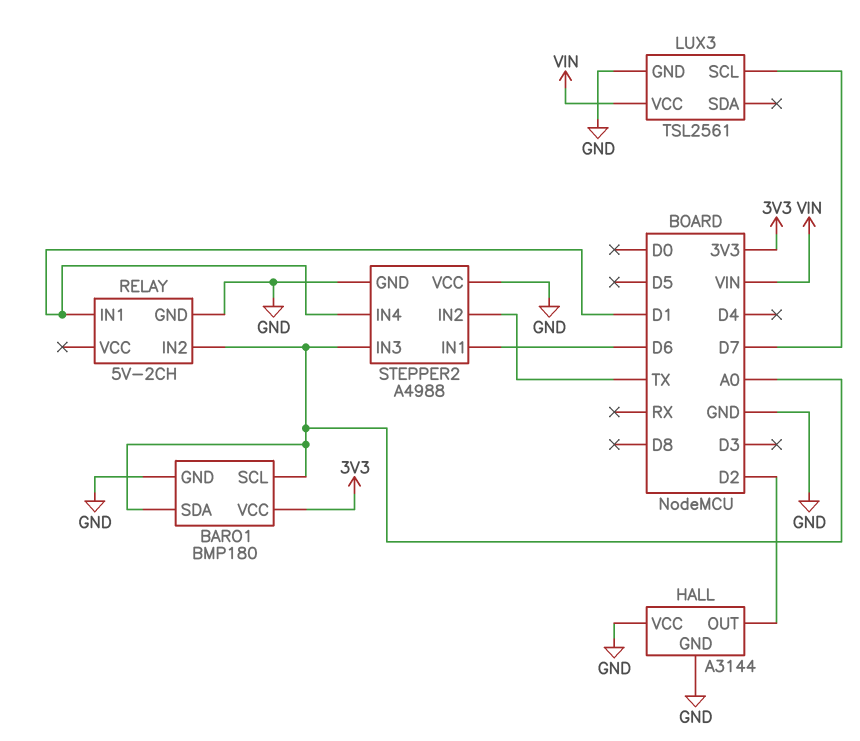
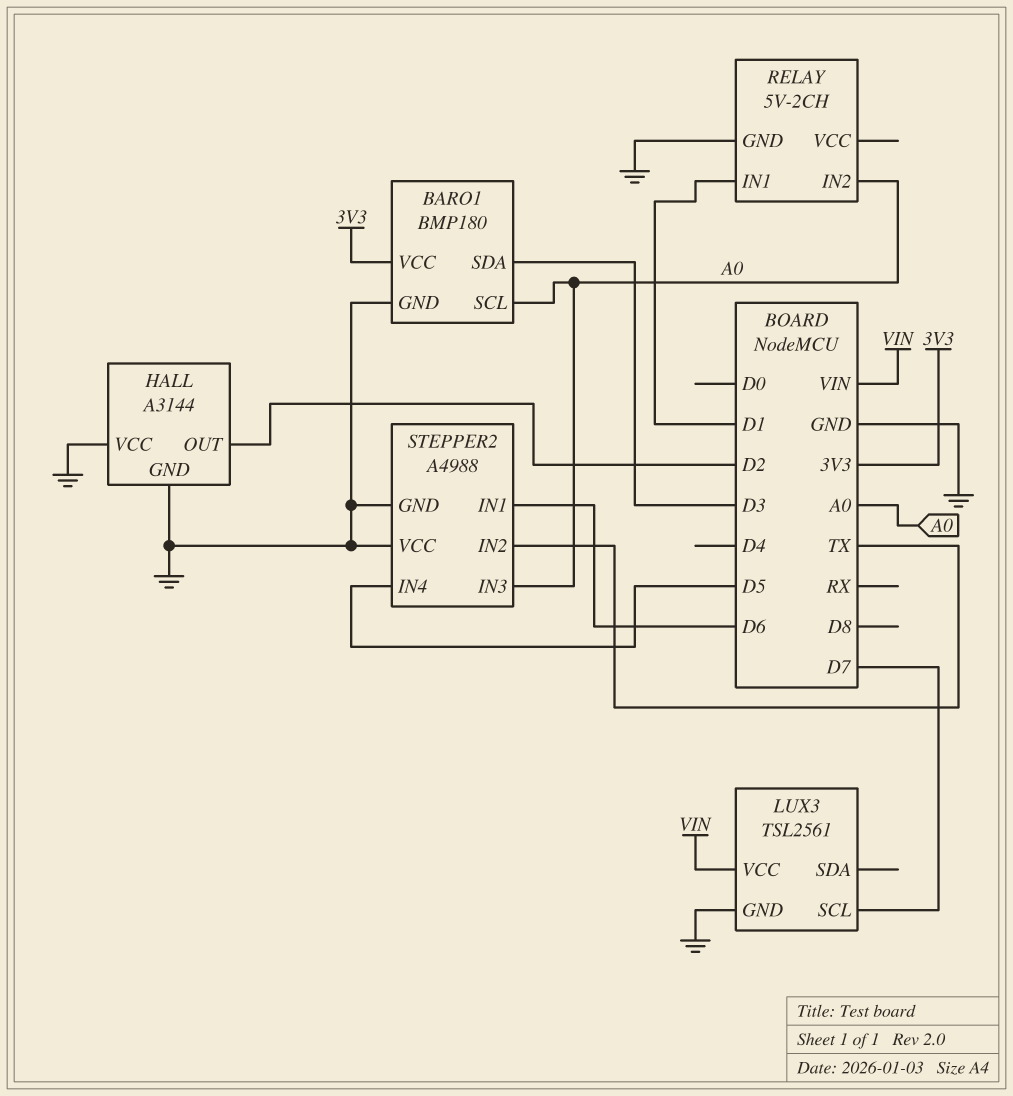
BARO1 pin SDA: A0 -> D3
STEPPER2 pin IN4: D1 -> D5

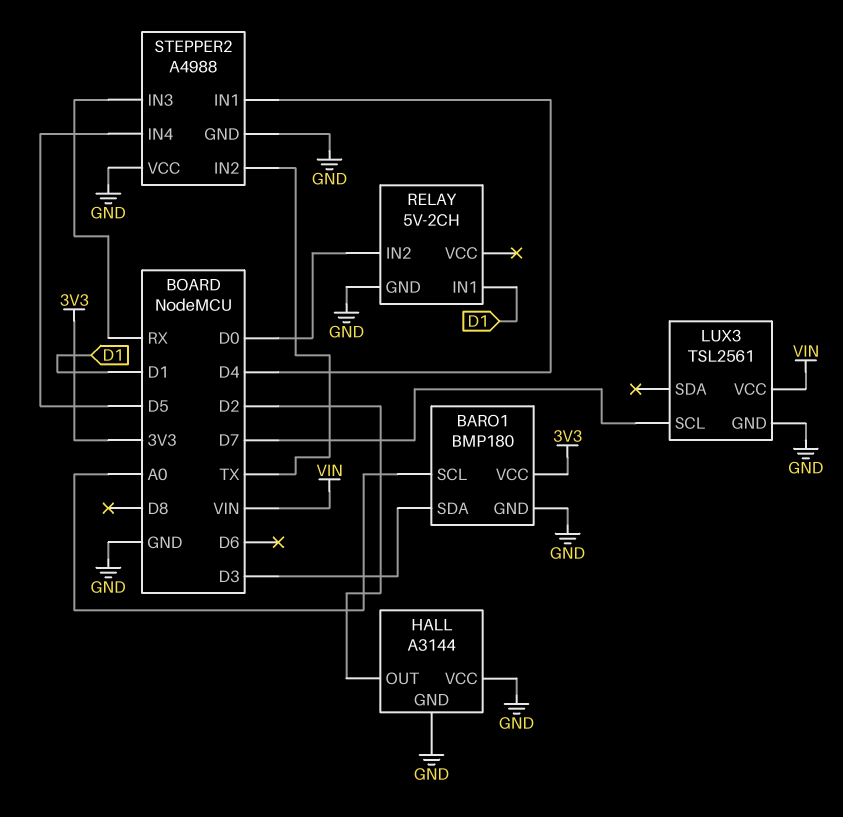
RELAY pin IN2: A0 -> D0
STEPPER2 pin IN1: D6 -> D4
STEPPER2 pin IN3: A0 -> RX

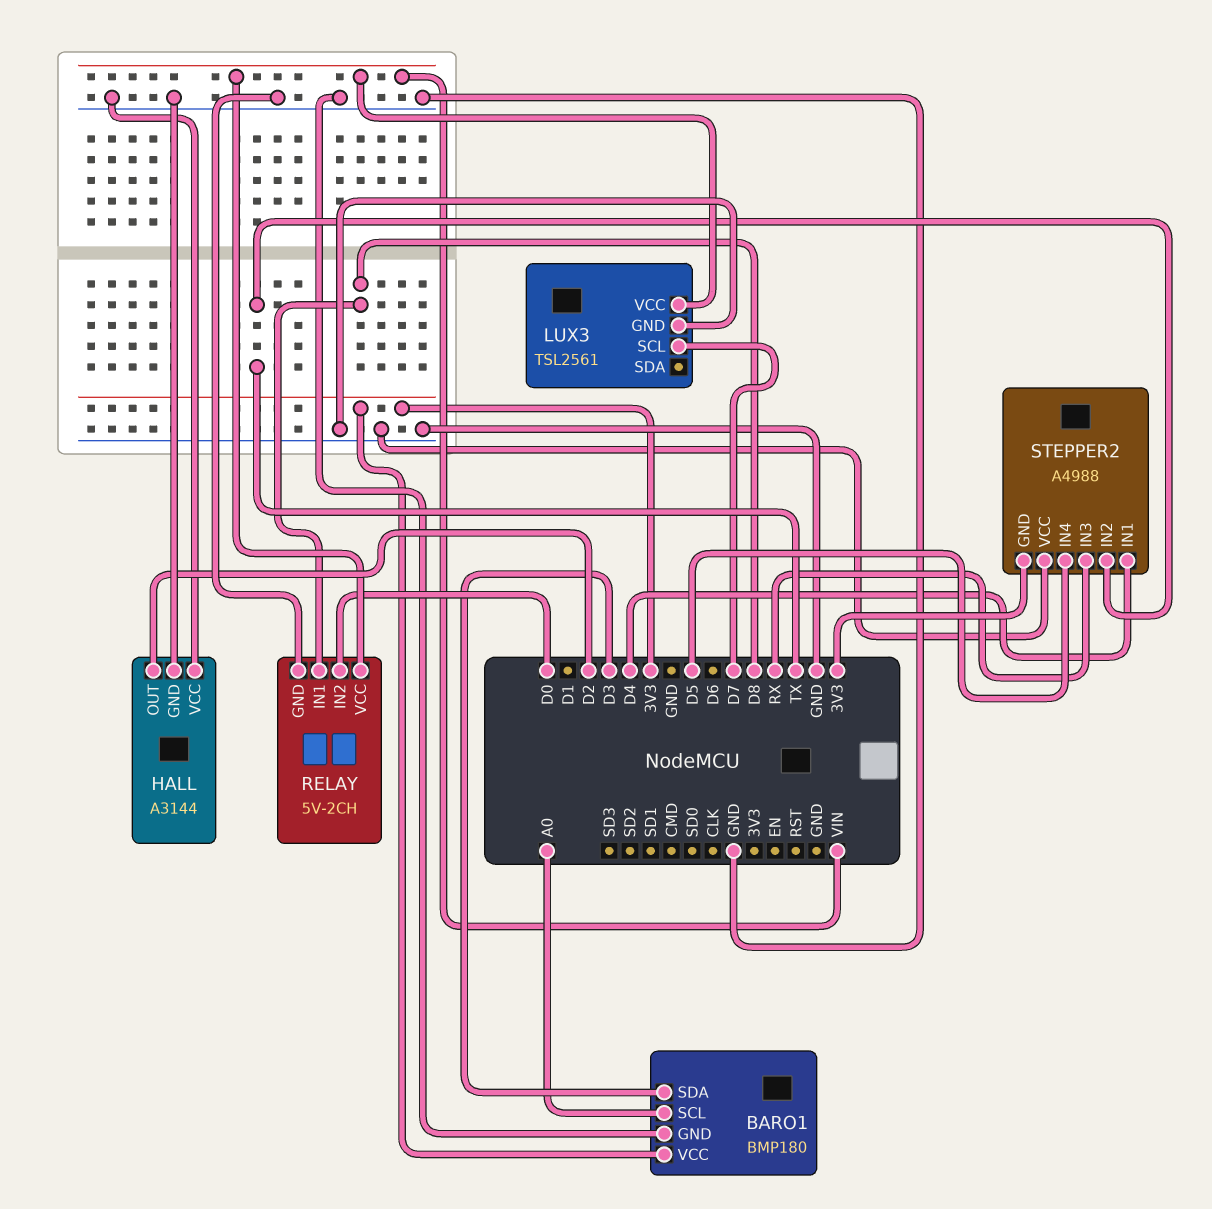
RELAY pin IN1: D1 -> D8
RELAY pin VCC: none -> VIN
STEPPER2 pin GND: GND -> 3V3

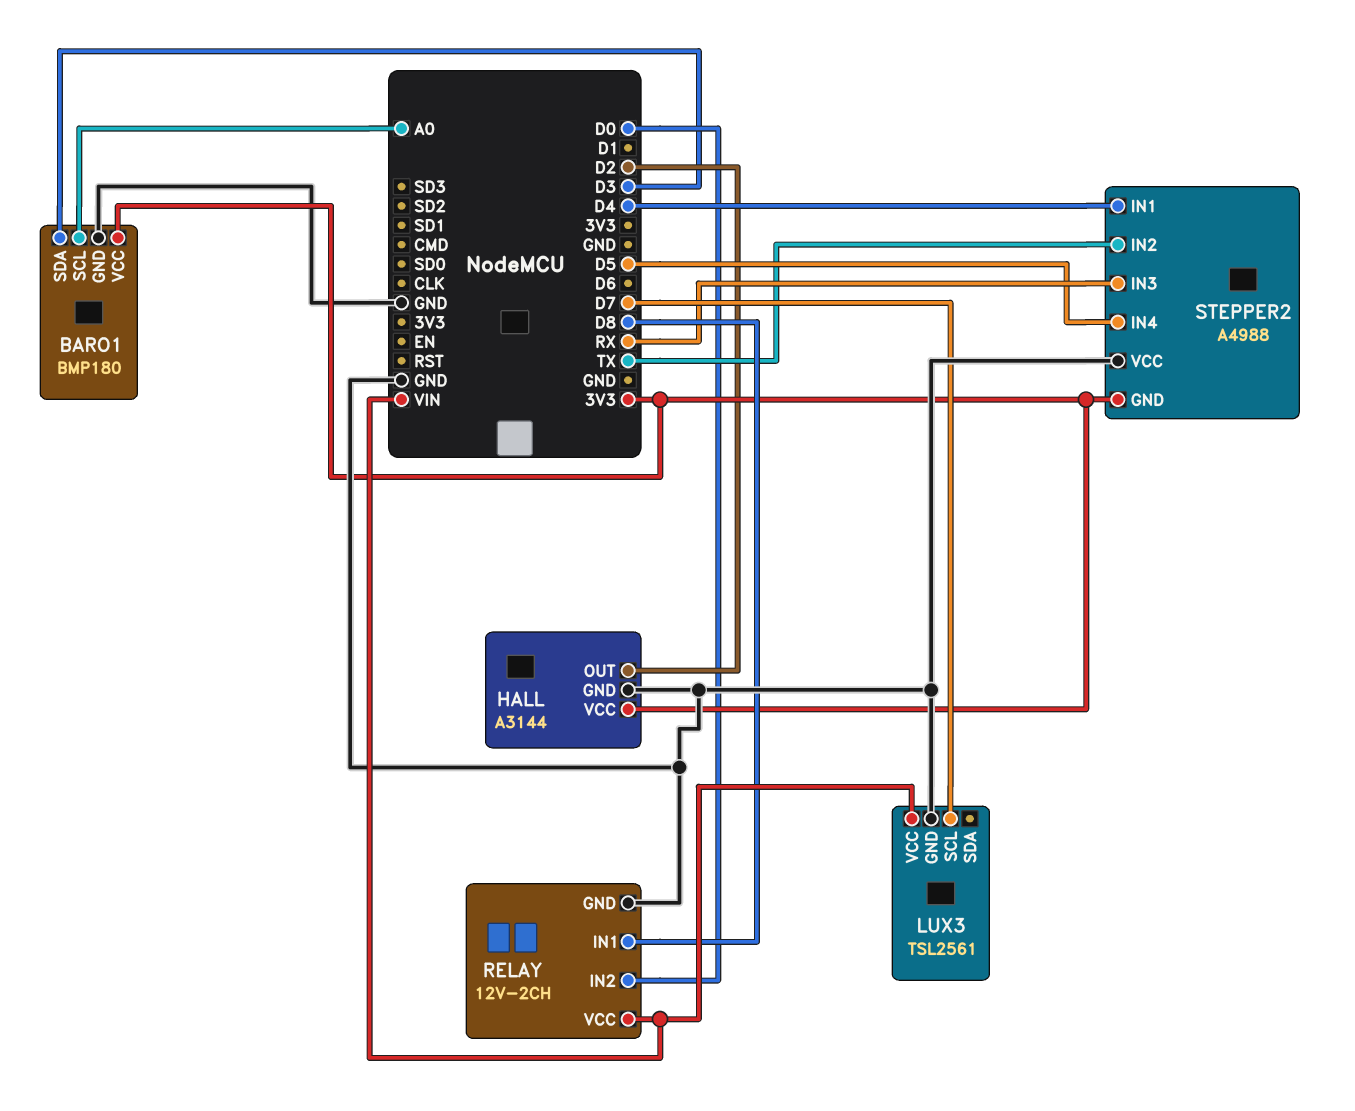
HALL pin VCC: GND -> 3V3
RELAY: 5V-2CH -> 12V-2CH

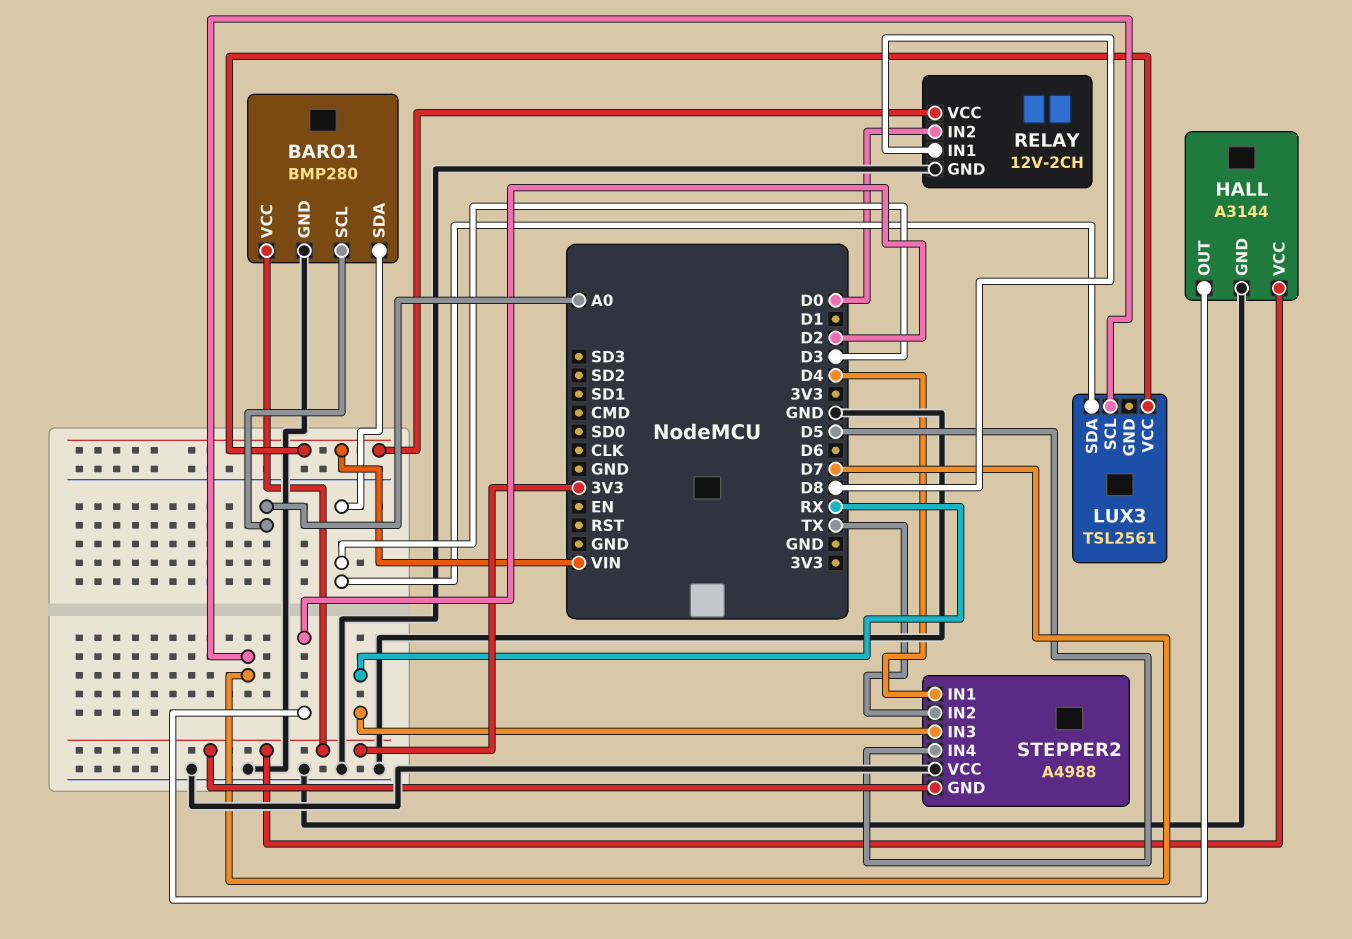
BARO1: BMP180 -> BMP280
LUX3 pin GND: GND -> none
LUX3 pin SDA: none -> D3

